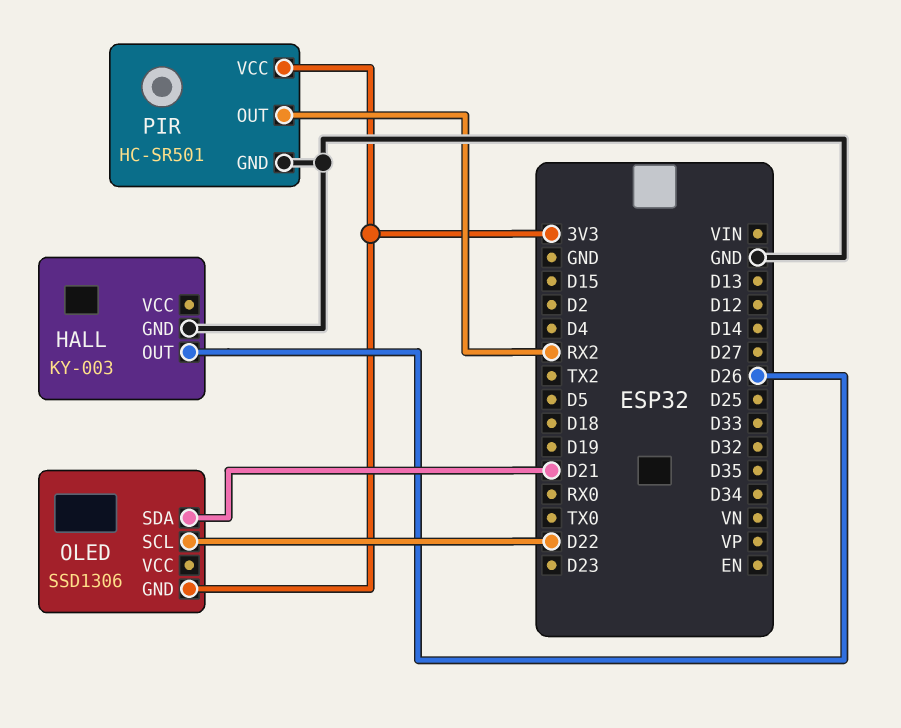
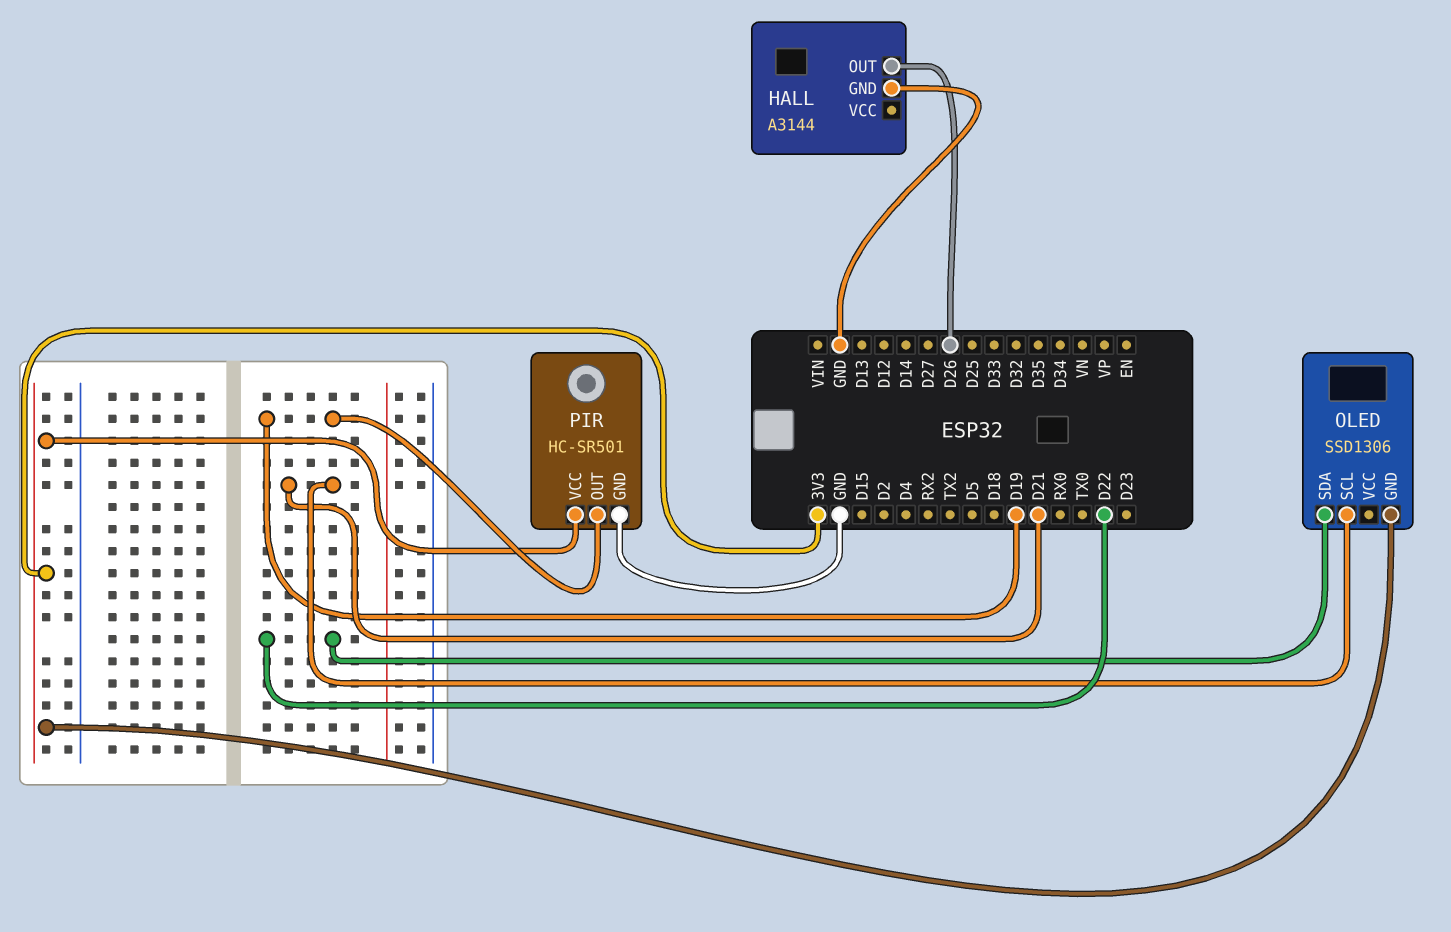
HALL: KY-003 -> A3144
OLED pin SCL: D22 -> D21
OLED pin SDA: D21 -> D22
PIR pin OUT: RX2 -> D19

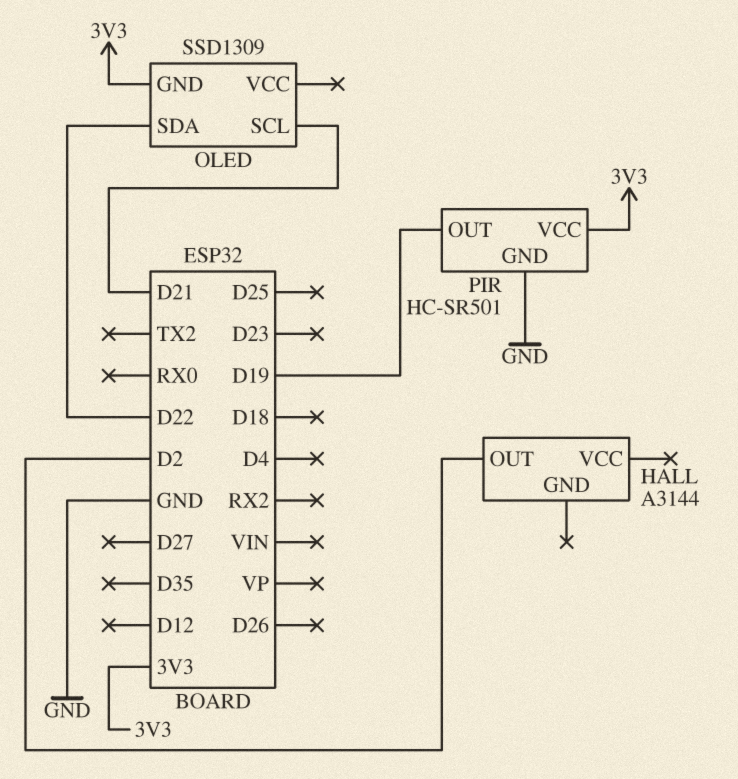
HALL pin GND: GND -> none
HALL pin OUT: D26 -> D2
OLED: SSD1306 -> SSD1309

